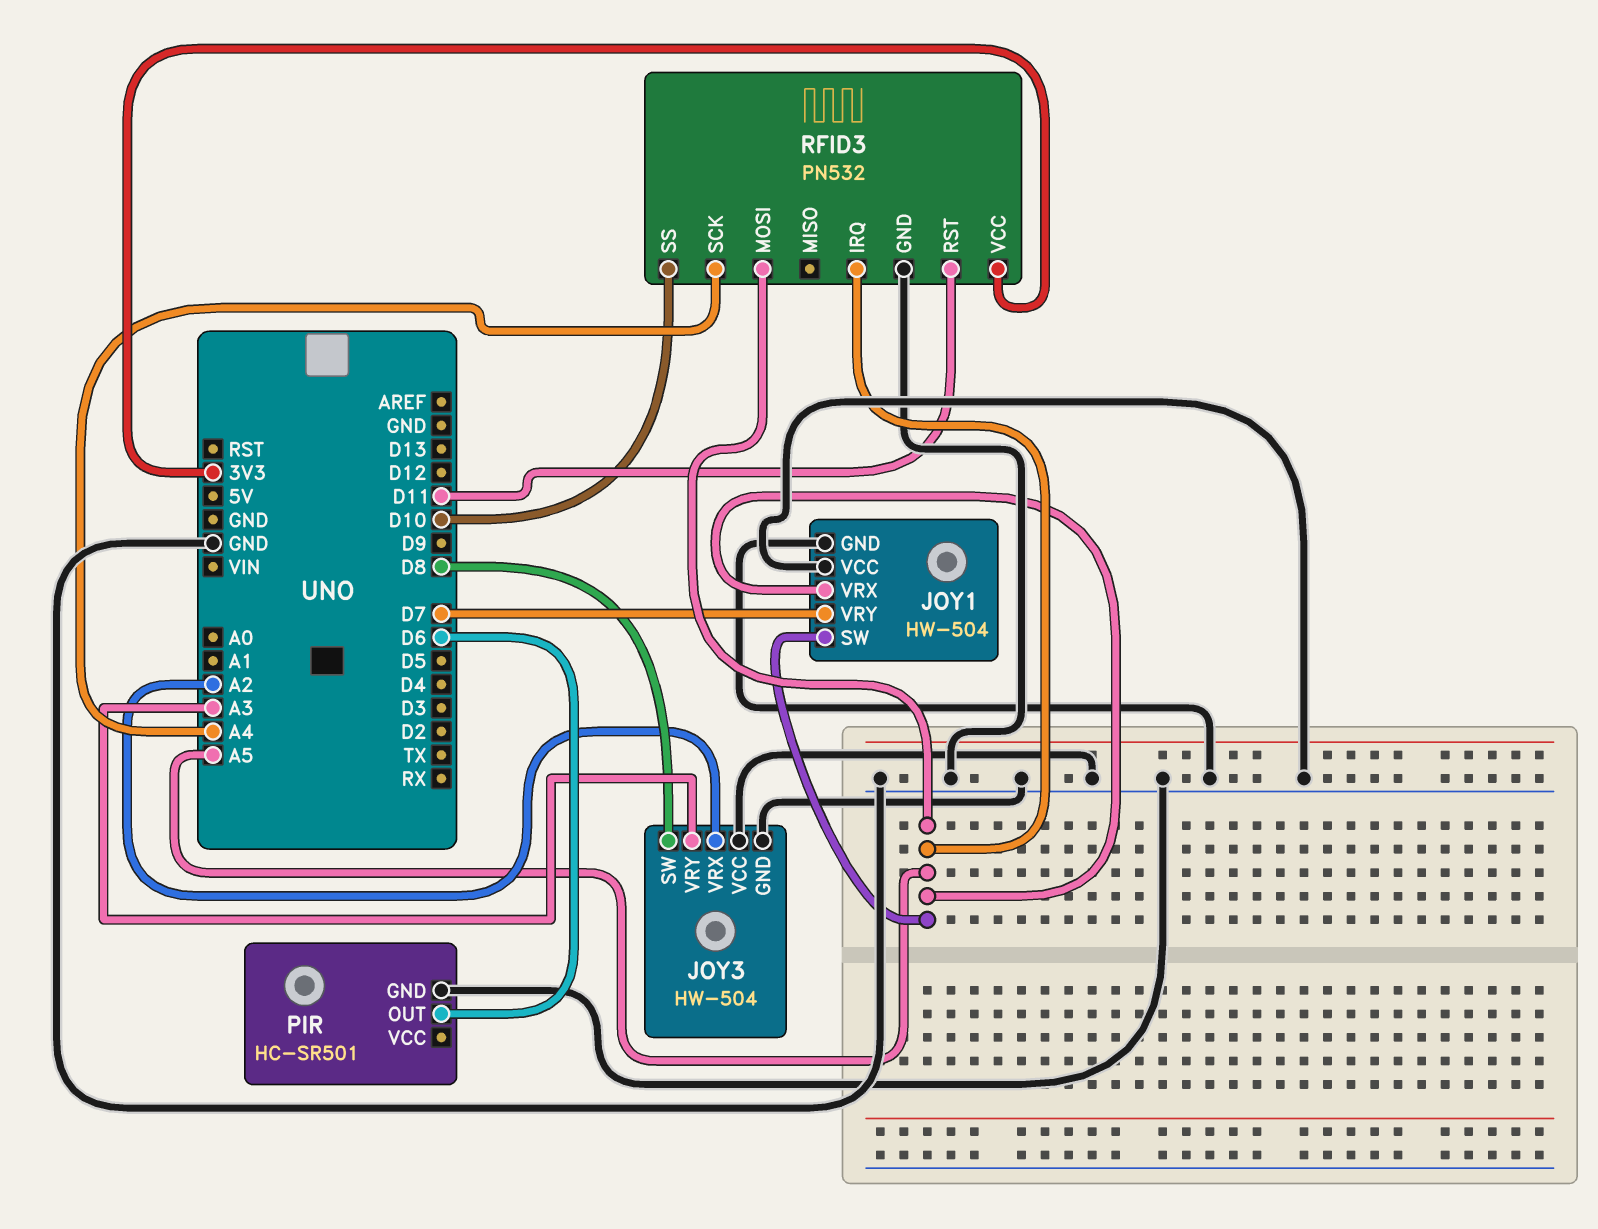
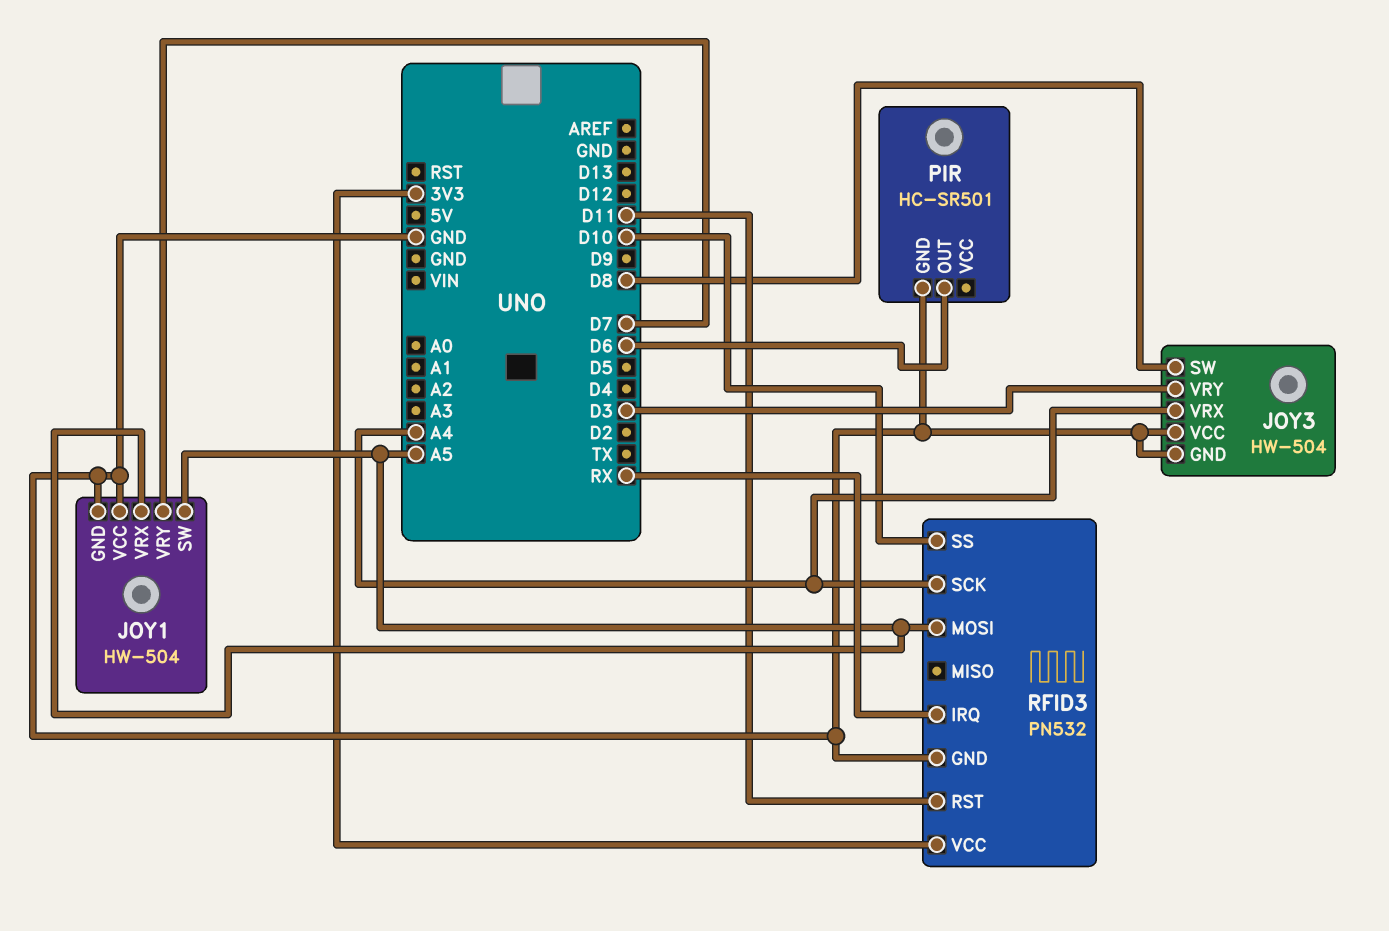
JOY3 pin VRX: A2 -> A4
JOY3 pin VRY: A3 -> D3
RFID3 pin IRQ: A5 -> RX

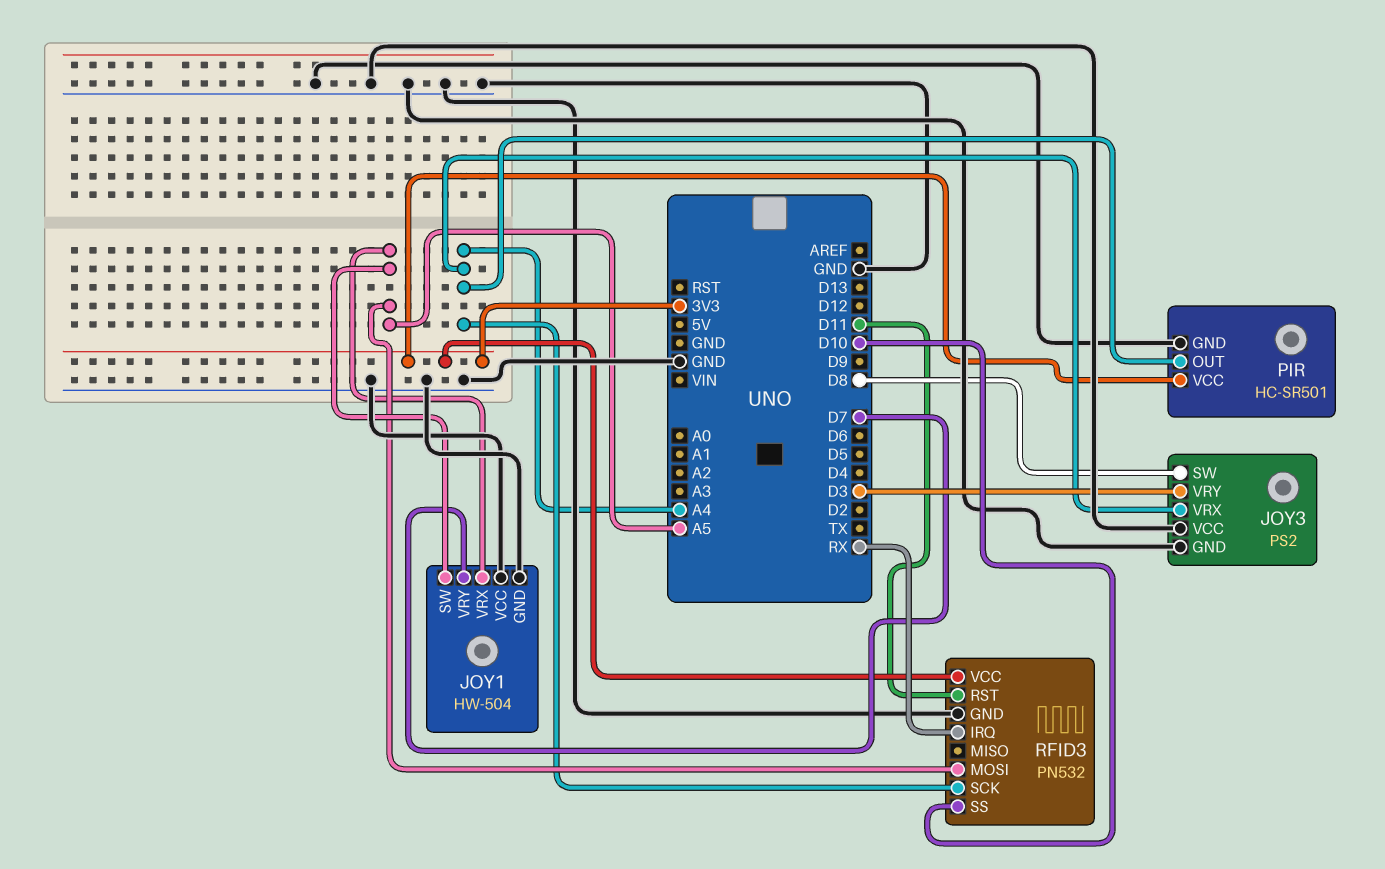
JOY3: HW-504 -> PS2
PIR pin OUT: D6 -> A4
PIR pin VCC: none -> 3V3

